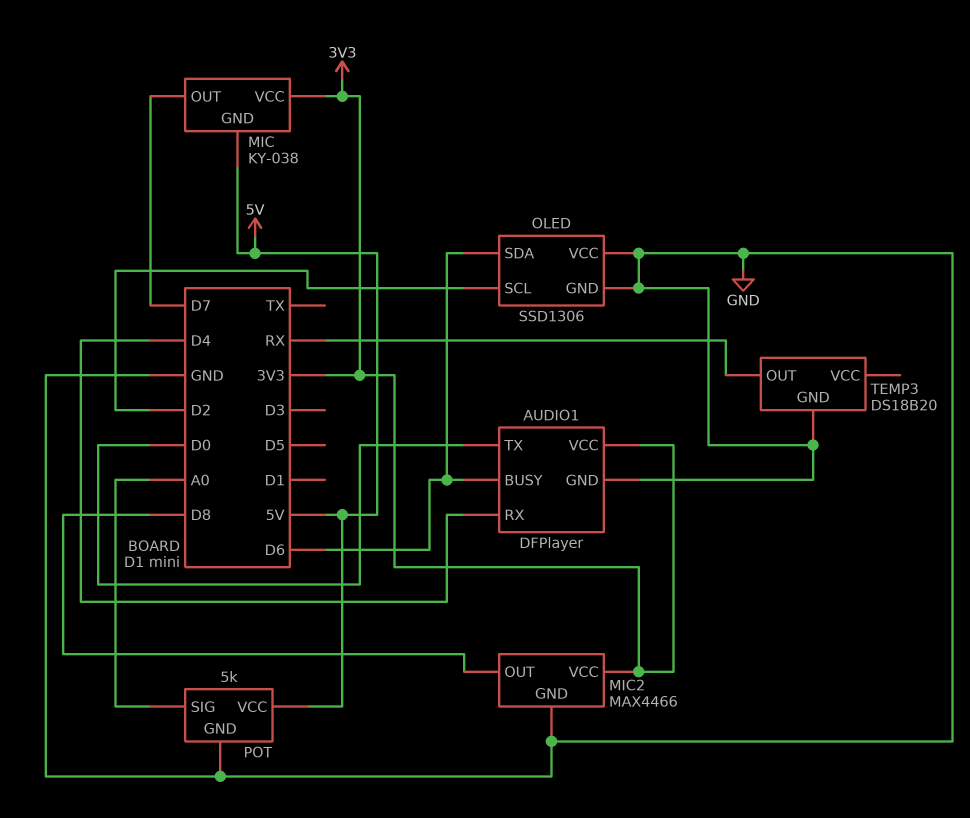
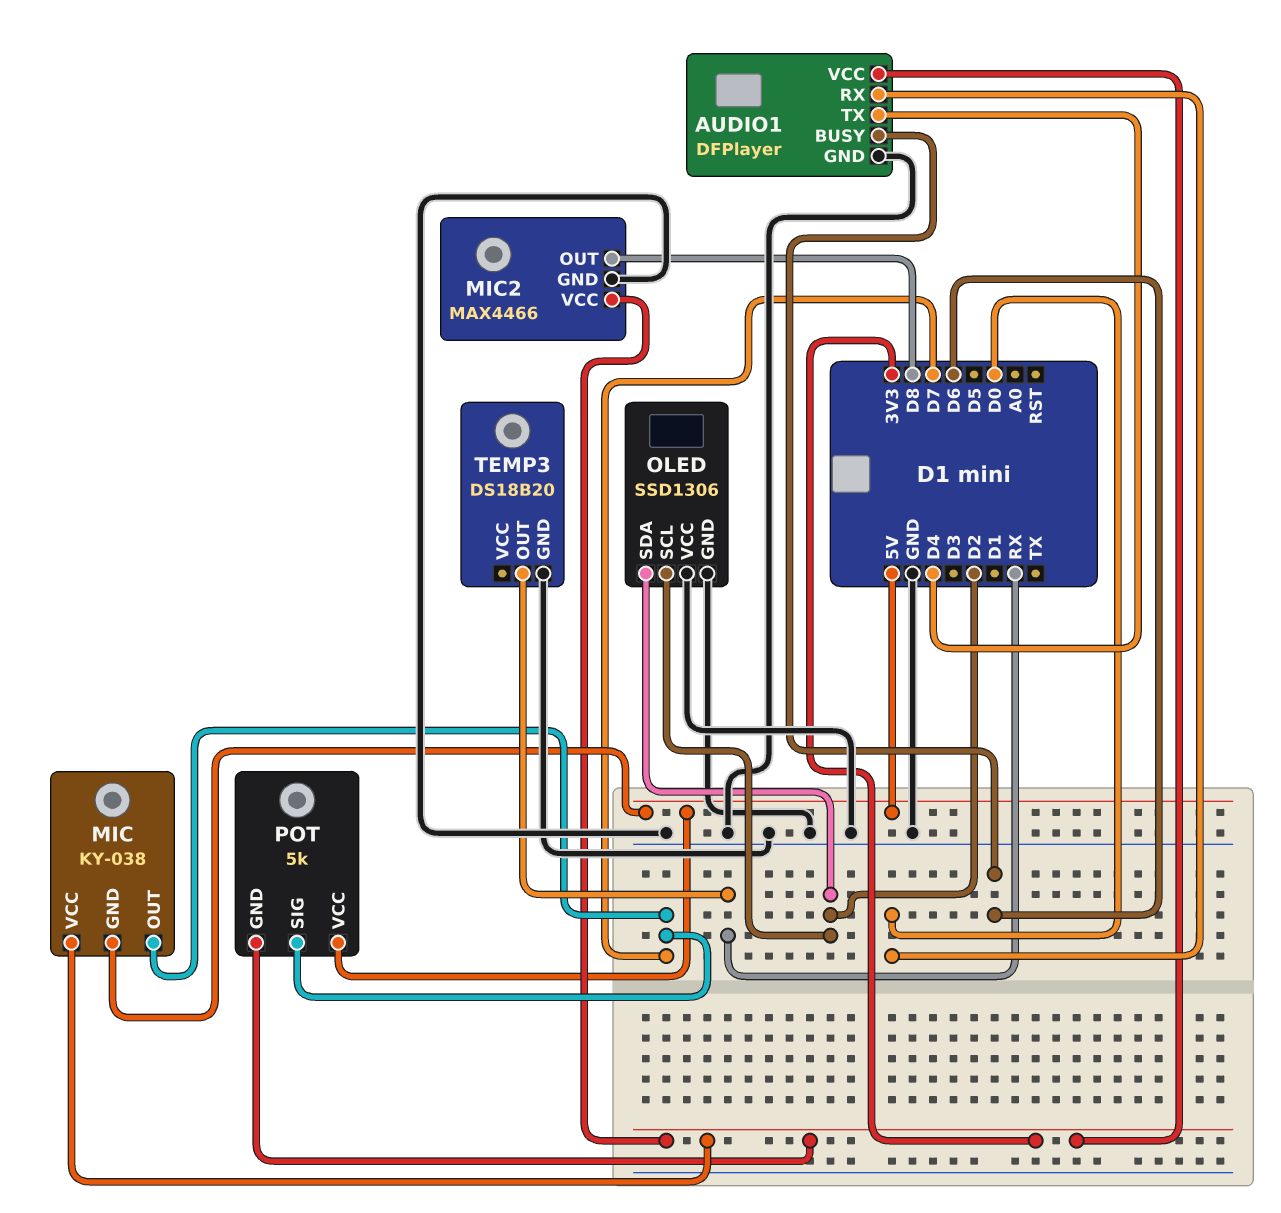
AUDIO1 pin RX: D4 -> D0
AUDIO1 pin TX: D0 -> D4
OLED pin SDA: D6 -> D2
POT pin GND: GND -> 3V3
POT pin SIG: A0 -> D7

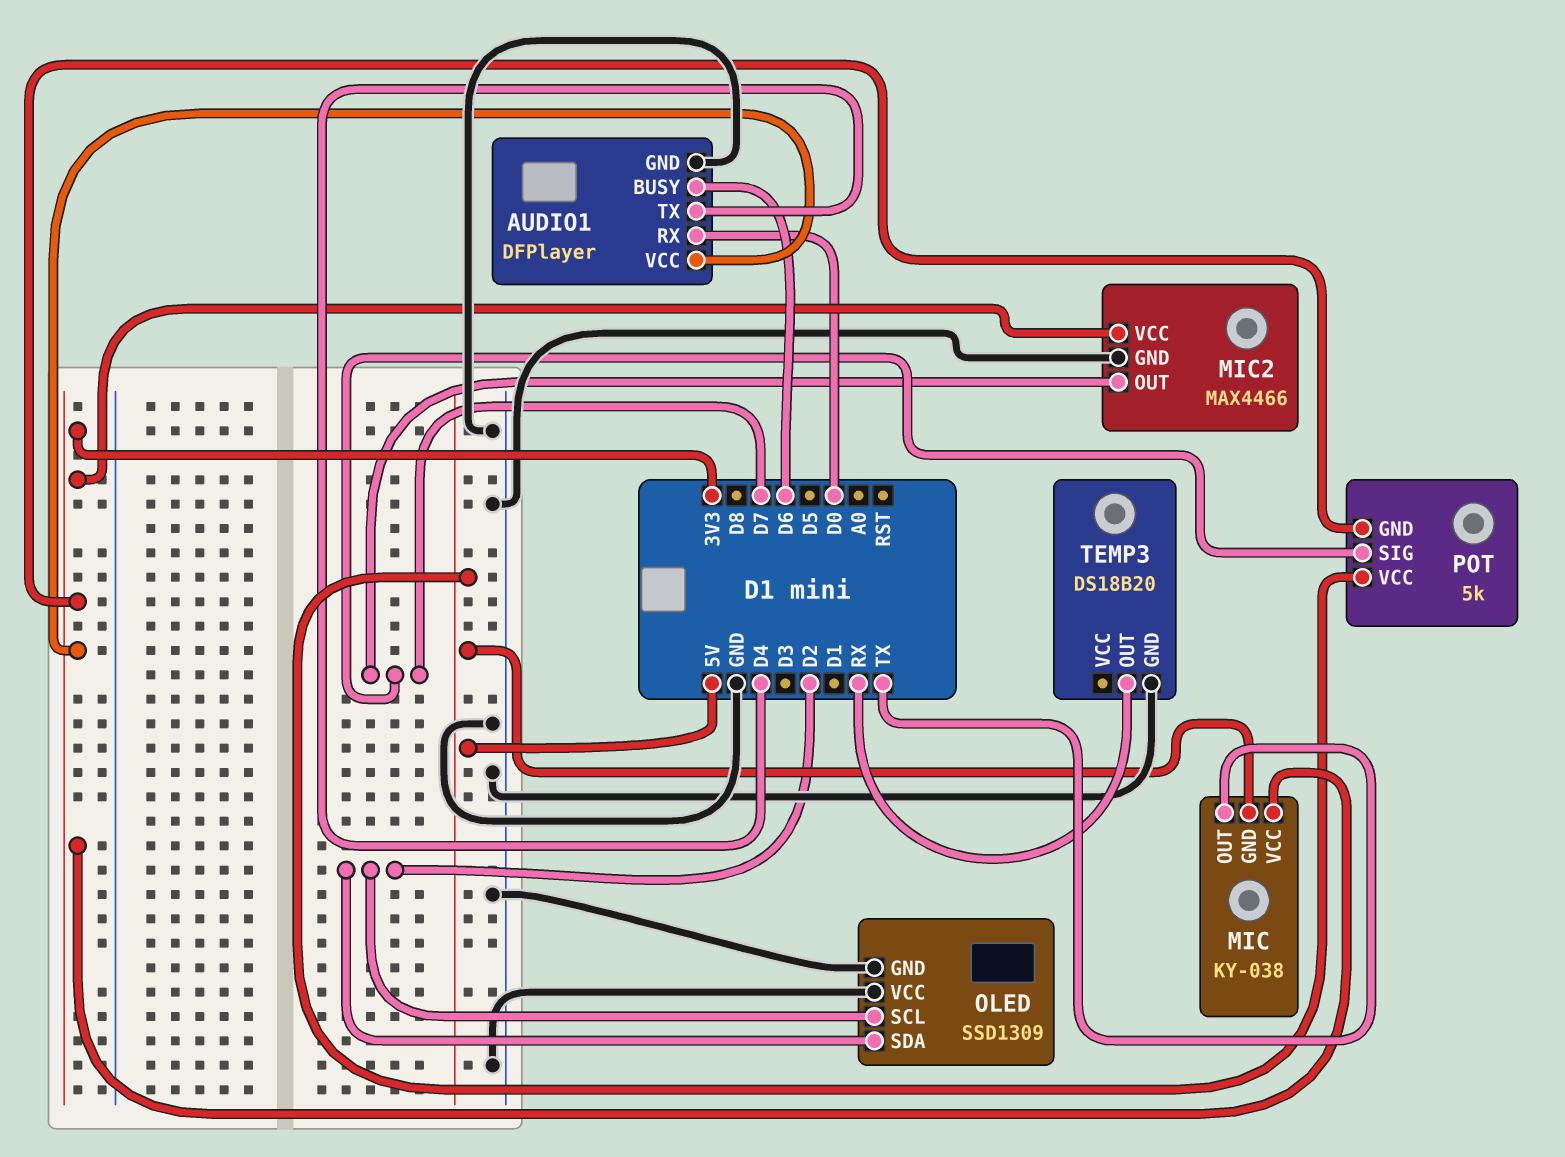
MIC pin OUT: D7 -> TX
MIC2 pin OUT: D8 -> D7
OLED: SSD1306 -> SSD1309

